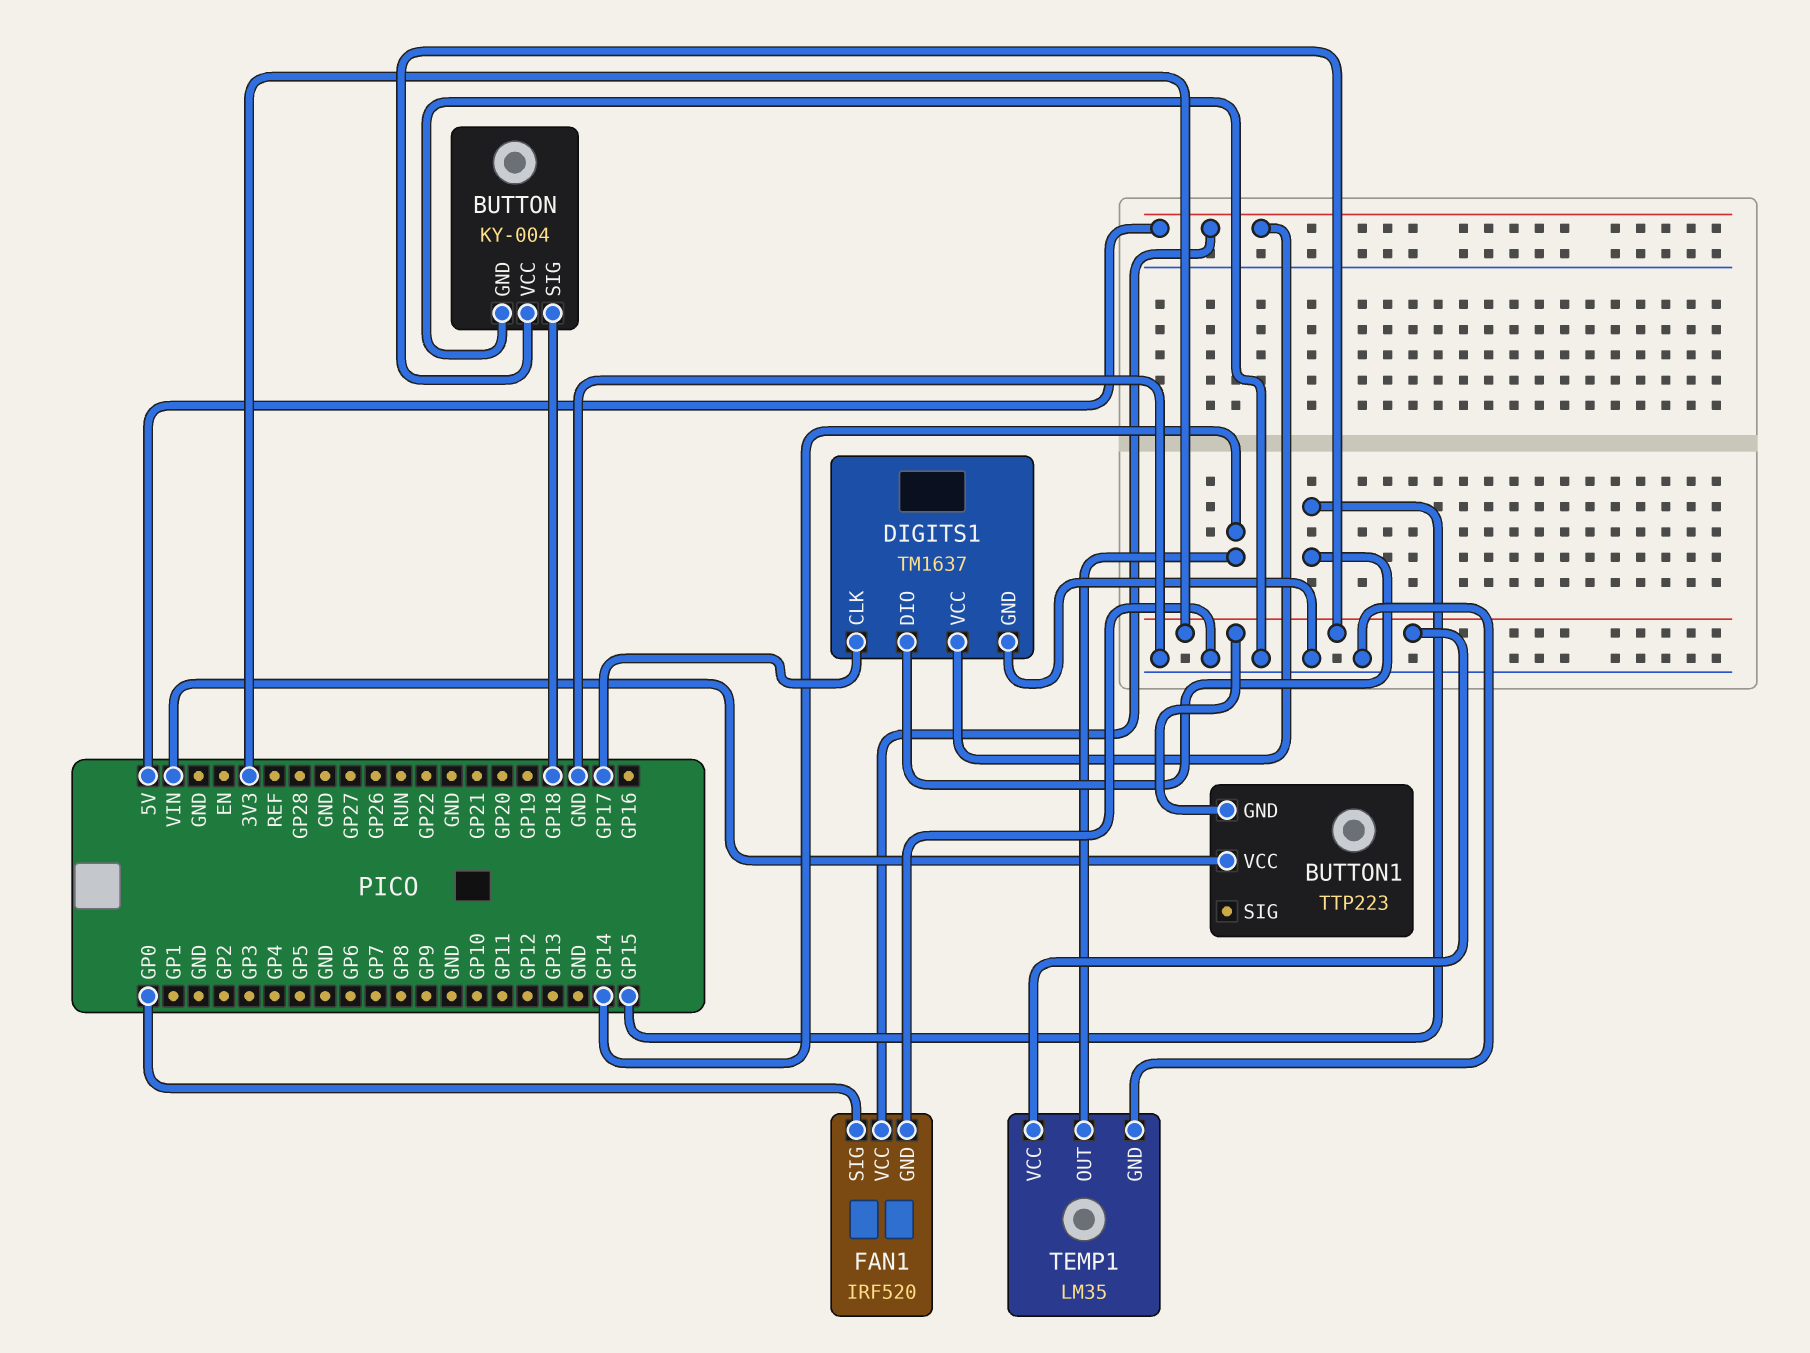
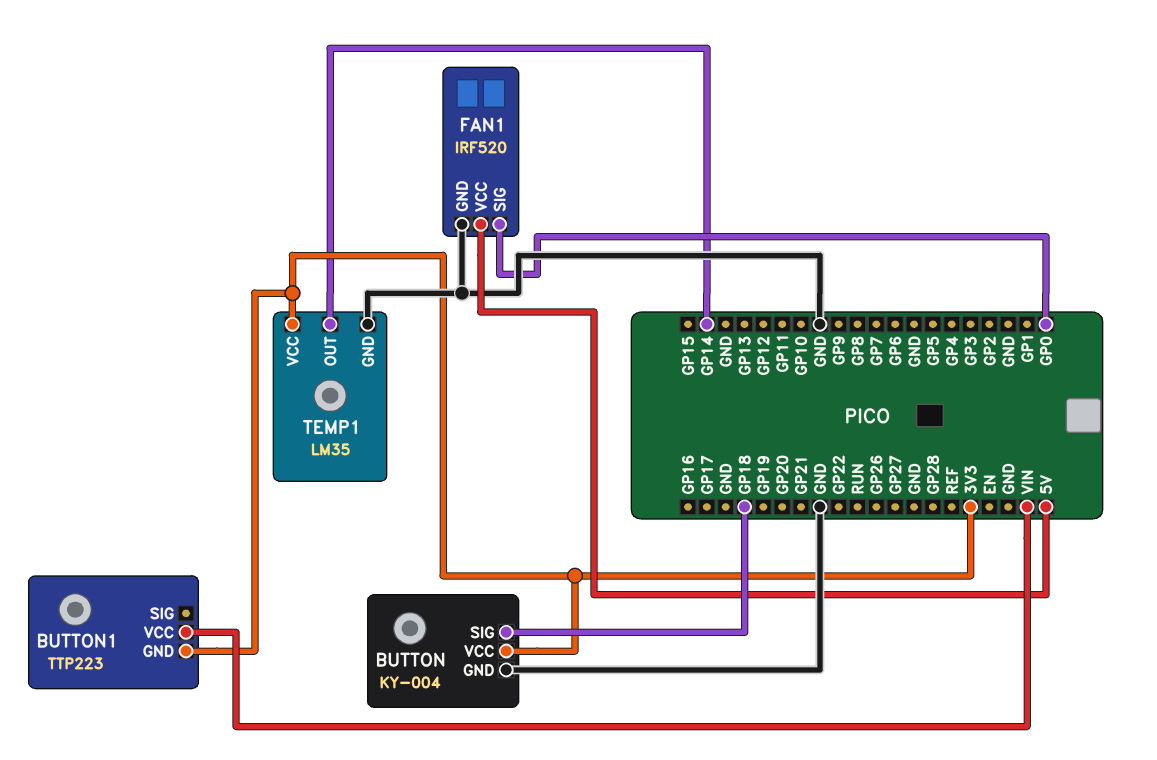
DIGITS1: TM1637 -> none
DIGITS1 pin CLK: GP17 -> none
DIGITS1 pin DIO: GP15 -> none
DIGITS1 pin GND: GND -> none
DIGITS1 pin VCC: 5V -> none

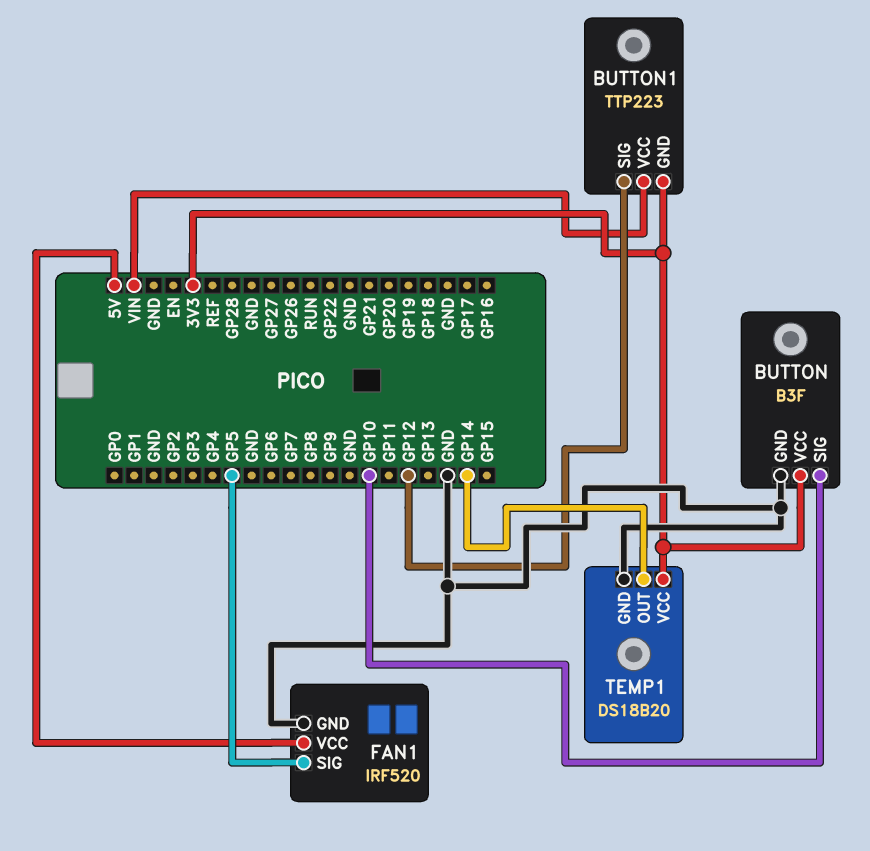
BUTTON: KY-004 -> B3F
BUTTON pin SIG: GP18 -> GP10
BUTTON1 pin SIG: none -> GP12
FAN1 pin SIG: GP0 -> GP5
TEMP1: LM35 -> DS18B20

